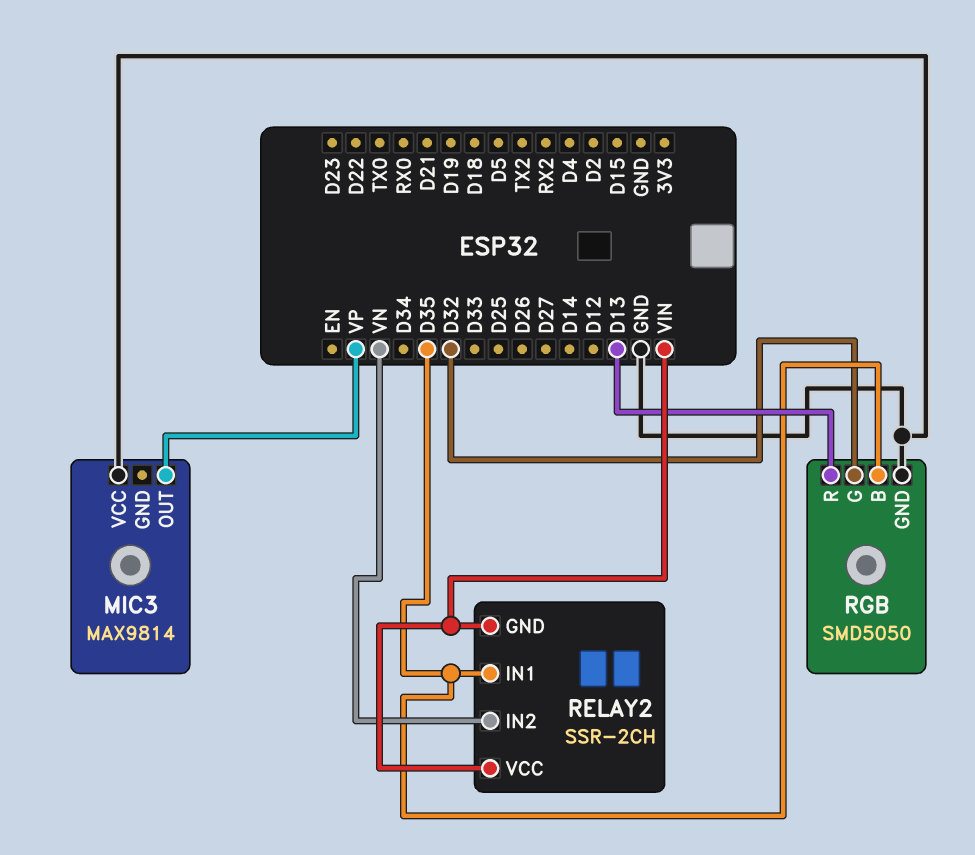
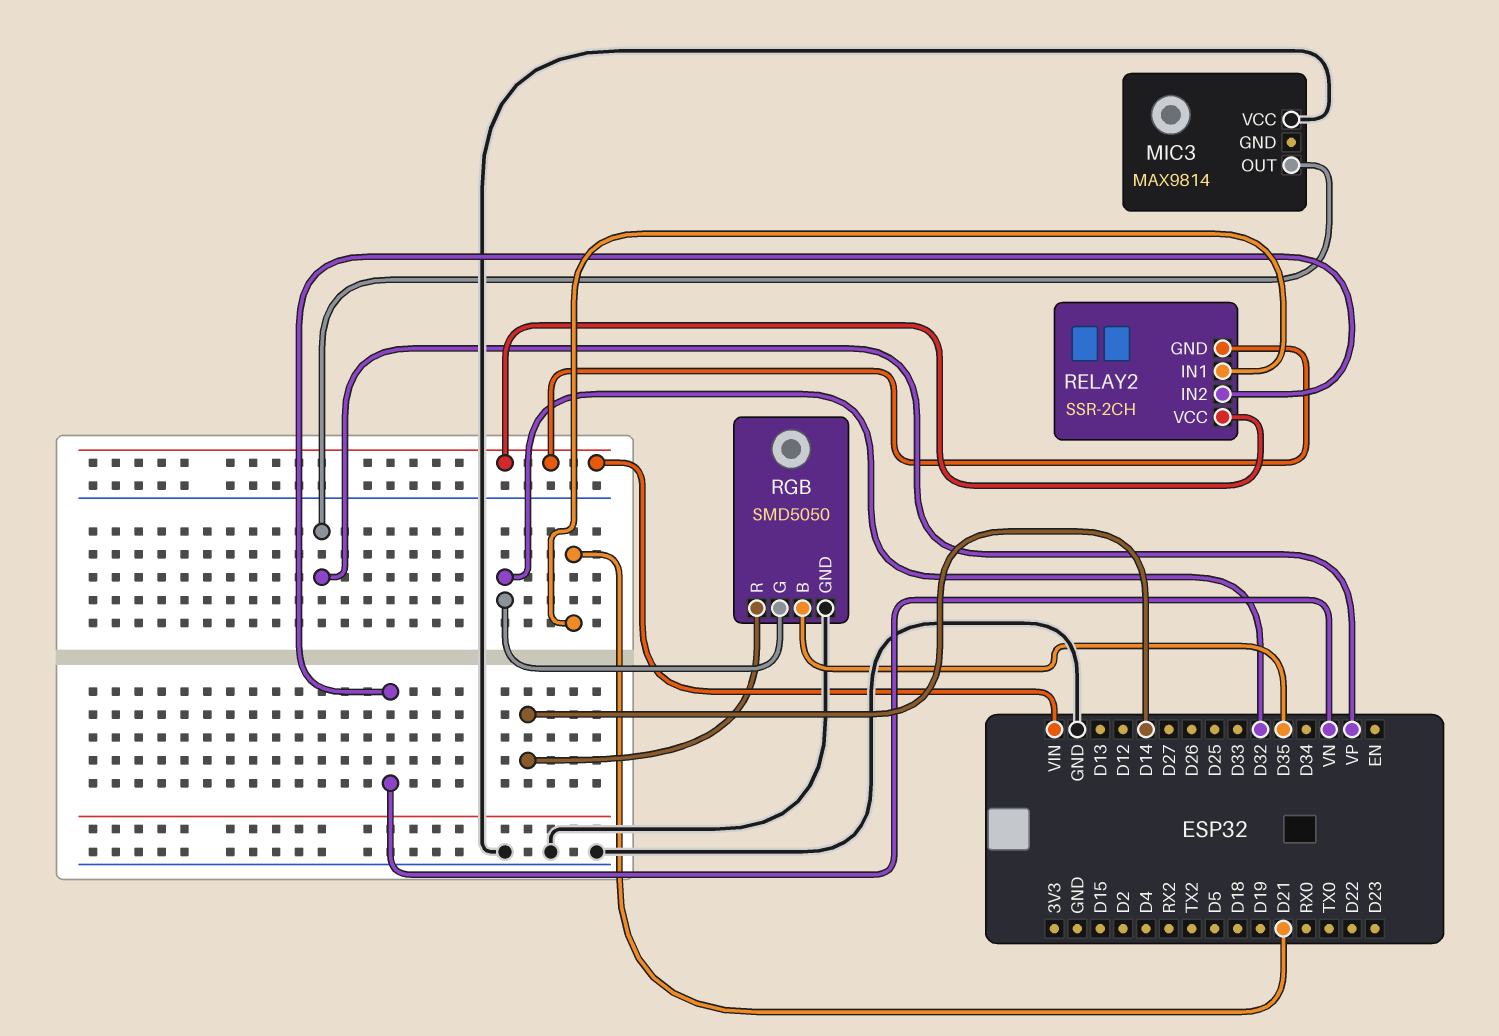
RELAY2 pin IN1: D35 -> D21
RGB pin R: D13 -> D14

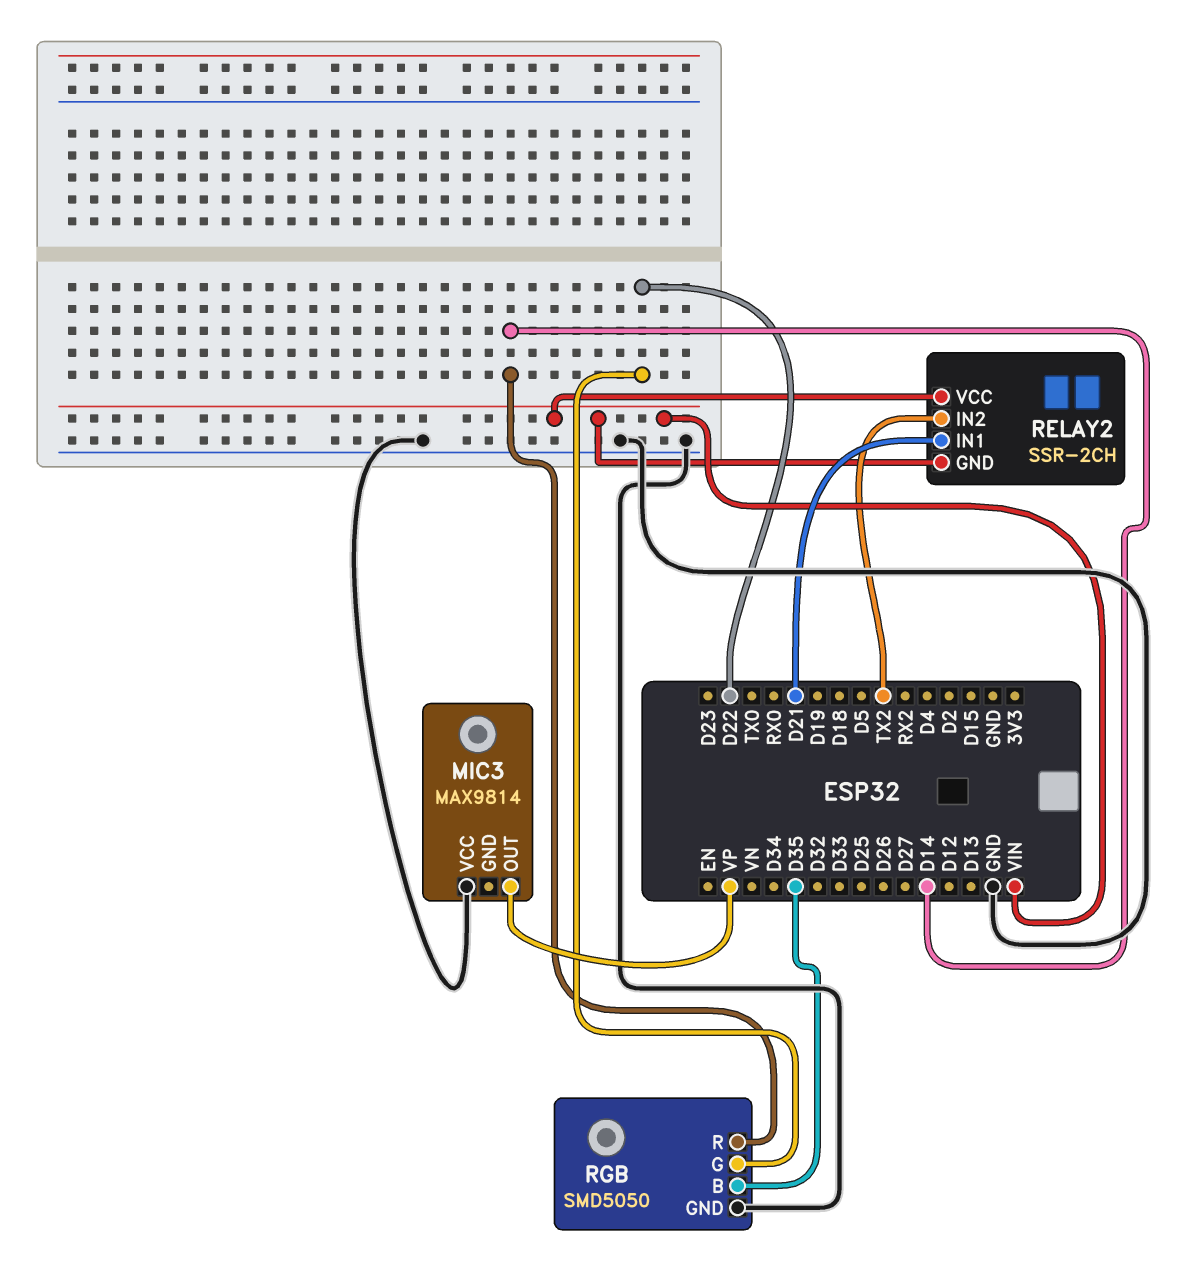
RELAY2 pin IN2: VN -> TX2
RGB pin G: D32 -> D22

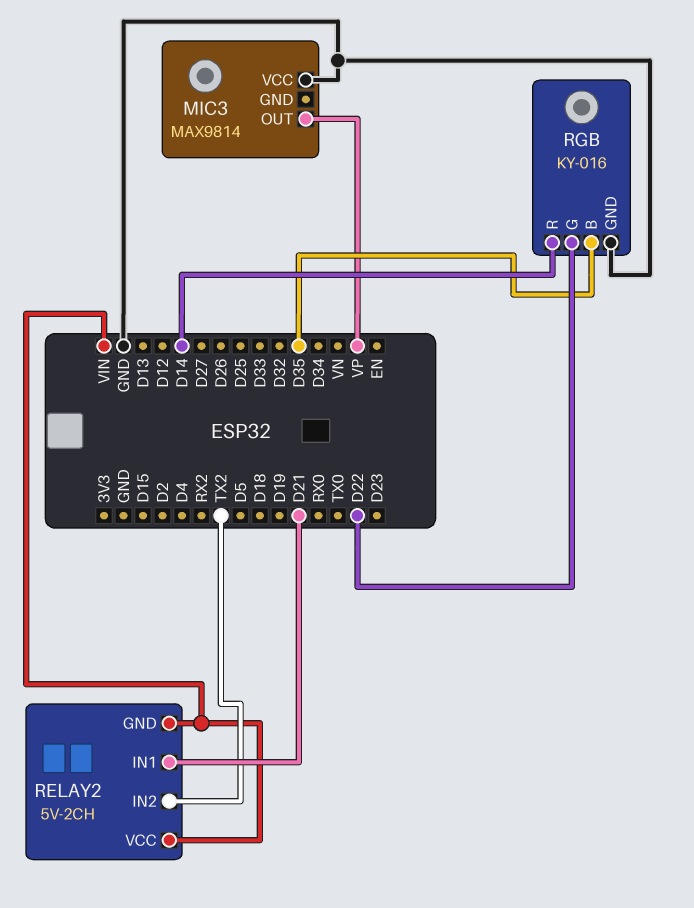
RELAY2: SSR-2CH -> 5V-2CH
RGB: SMD5050 -> KY-016

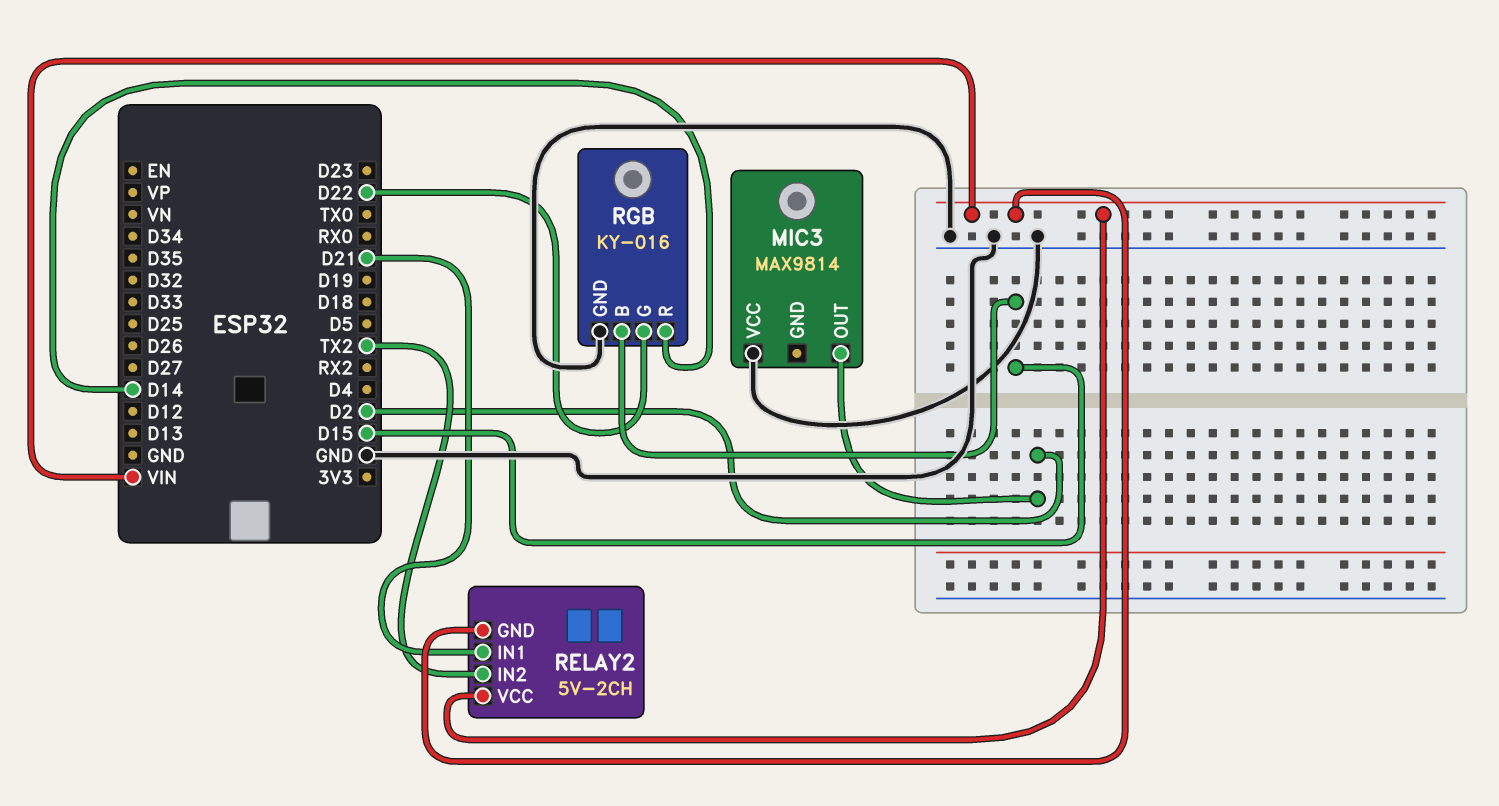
MIC3 pin OUT: VP -> D2
RGB pin B: D35 -> D15

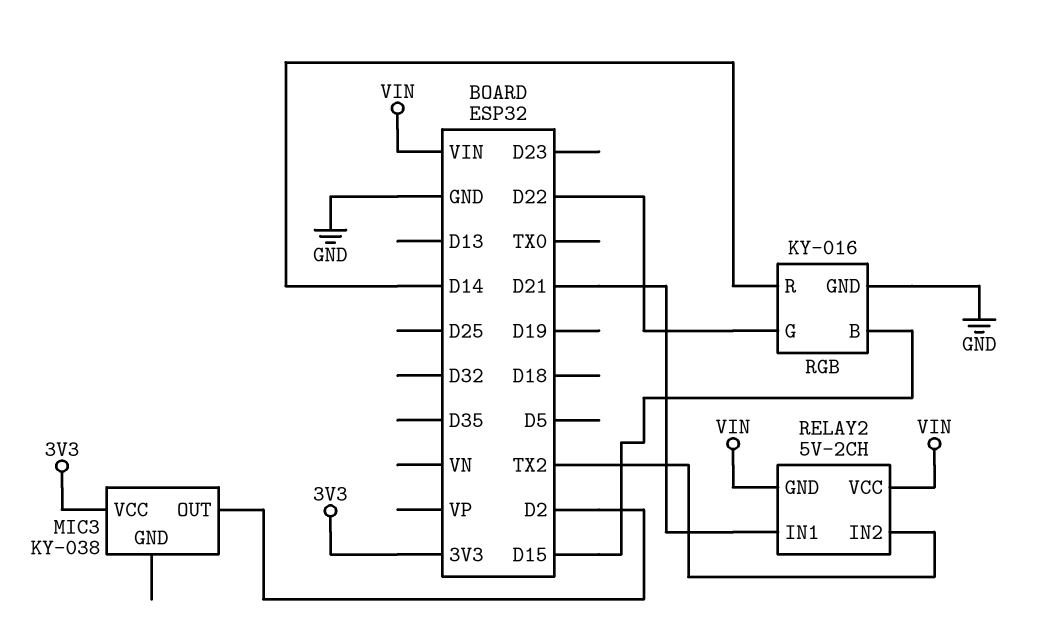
MIC3: MAX9814 -> KY-038
MIC3 pin VCC: GND -> 3V3

